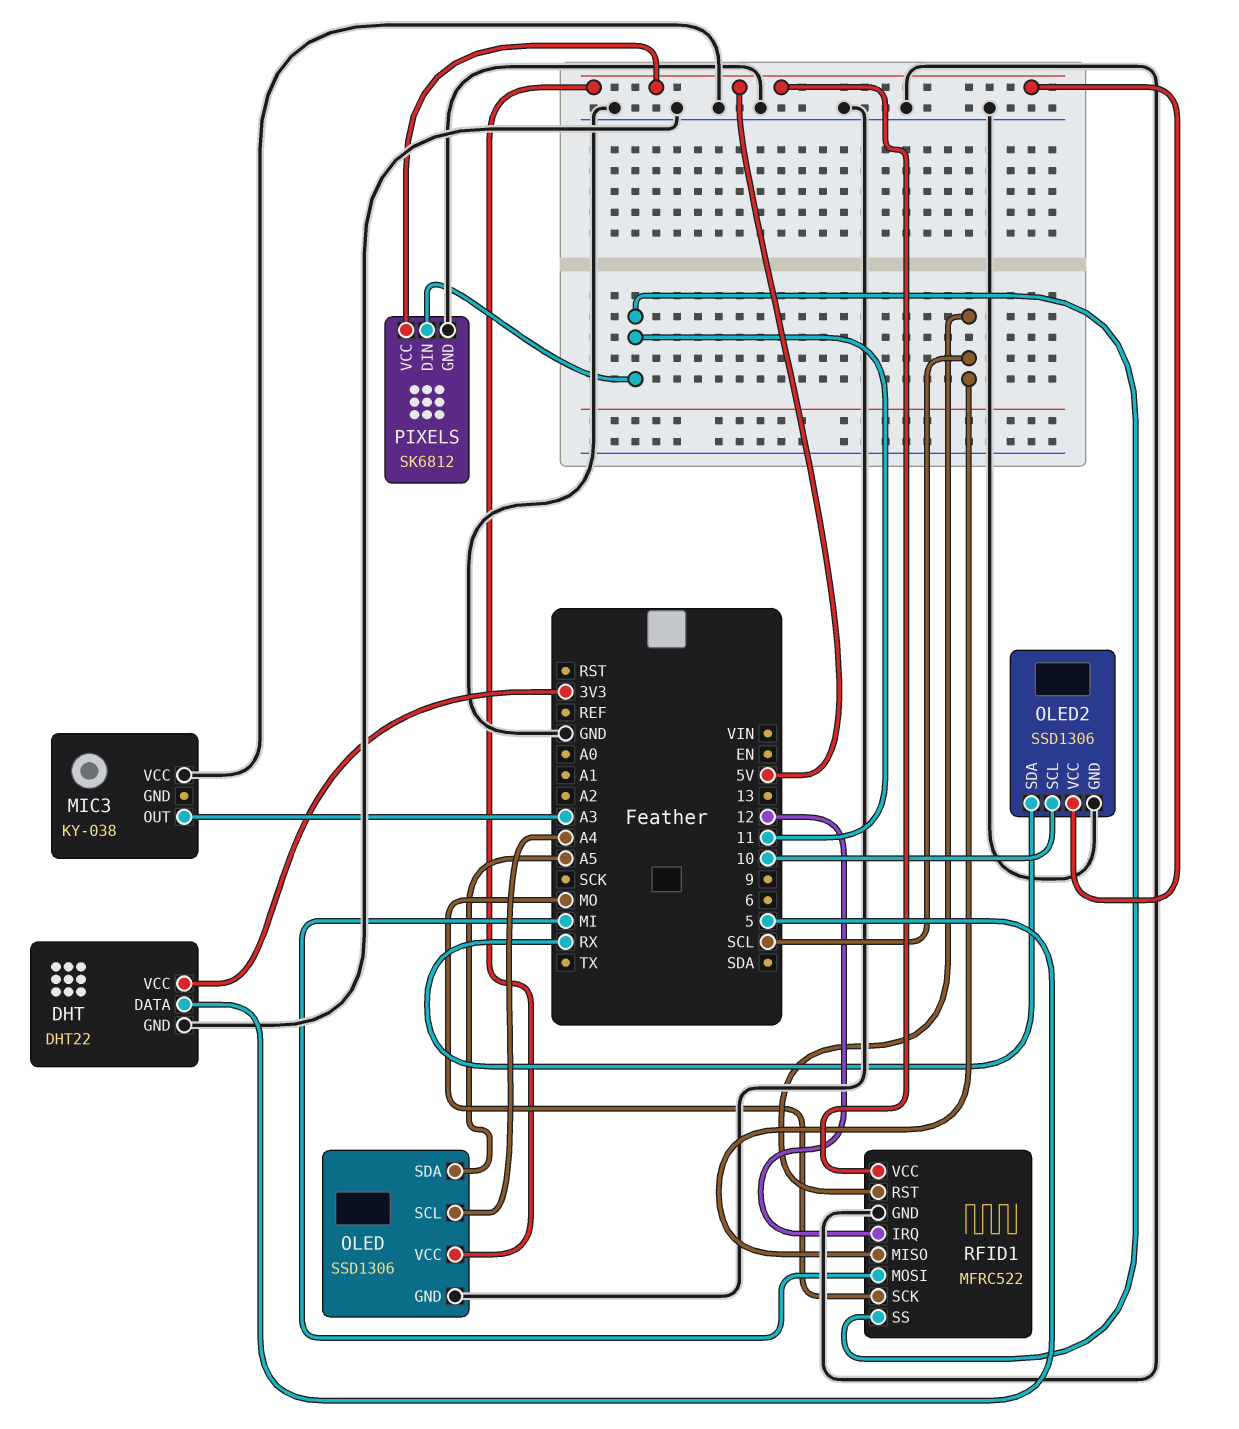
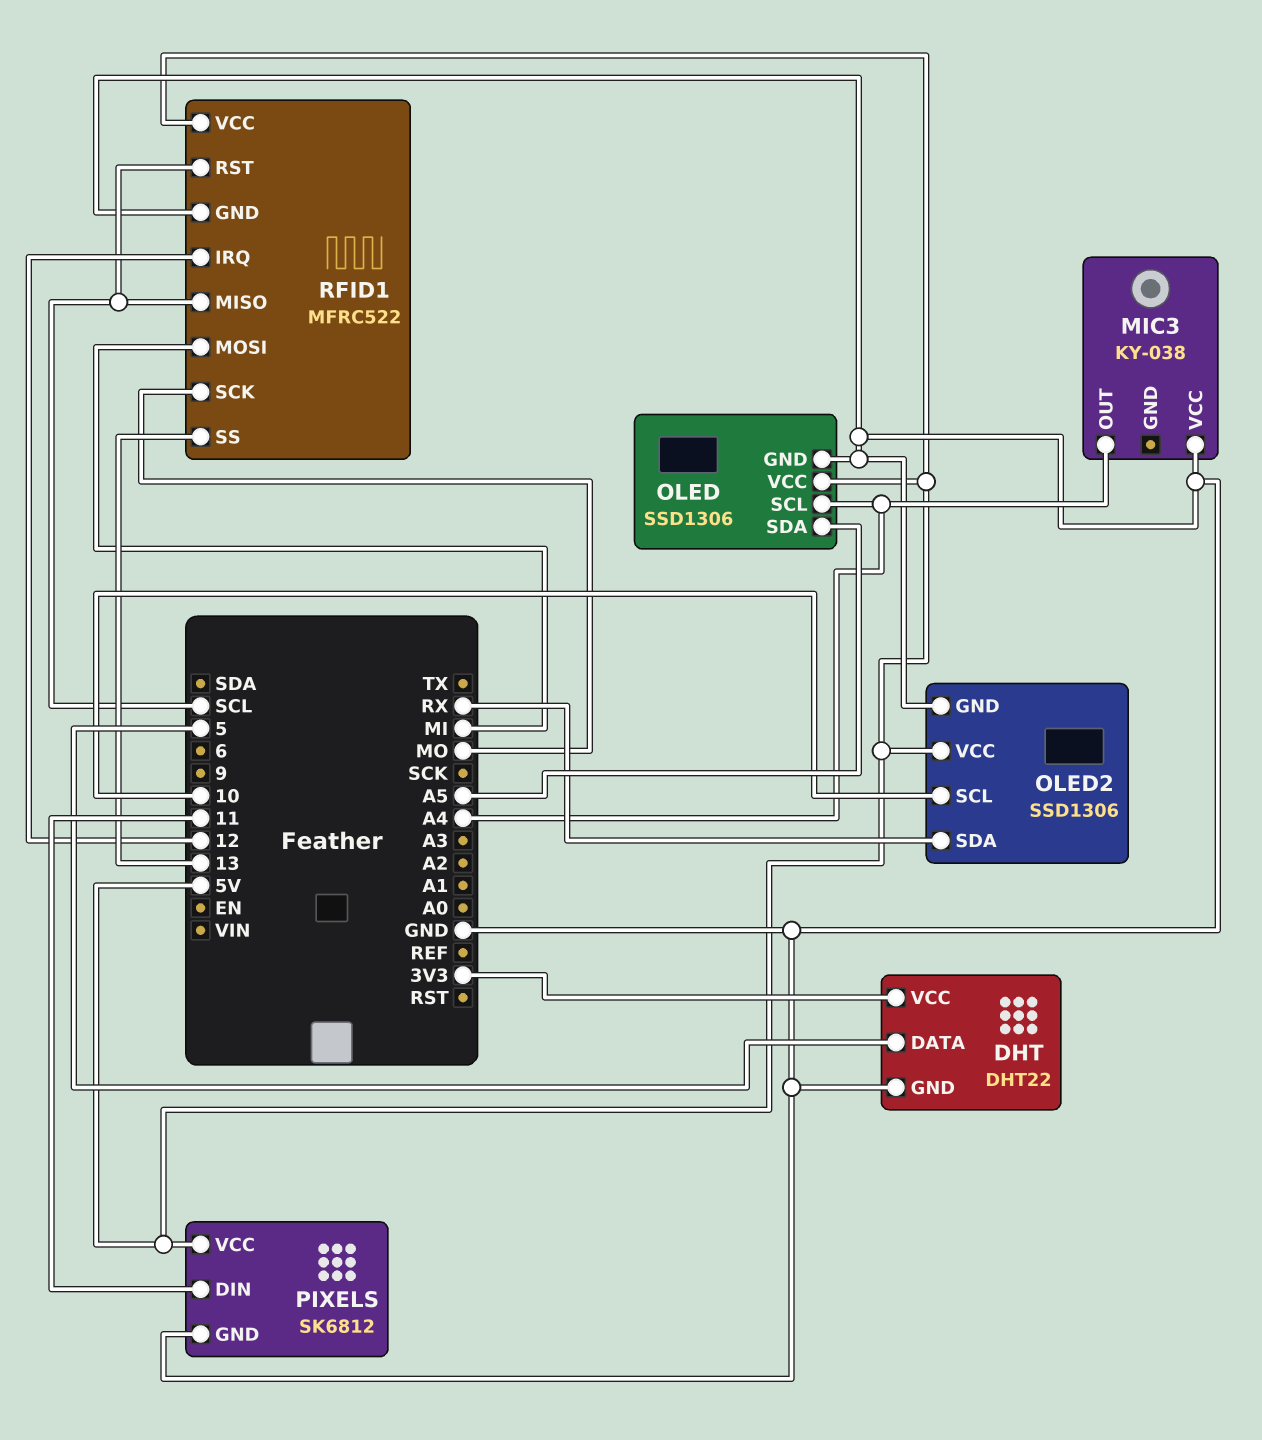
MIC3 pin OUT: A3 -> A4
RFID1 pin SS: 11 -> 13

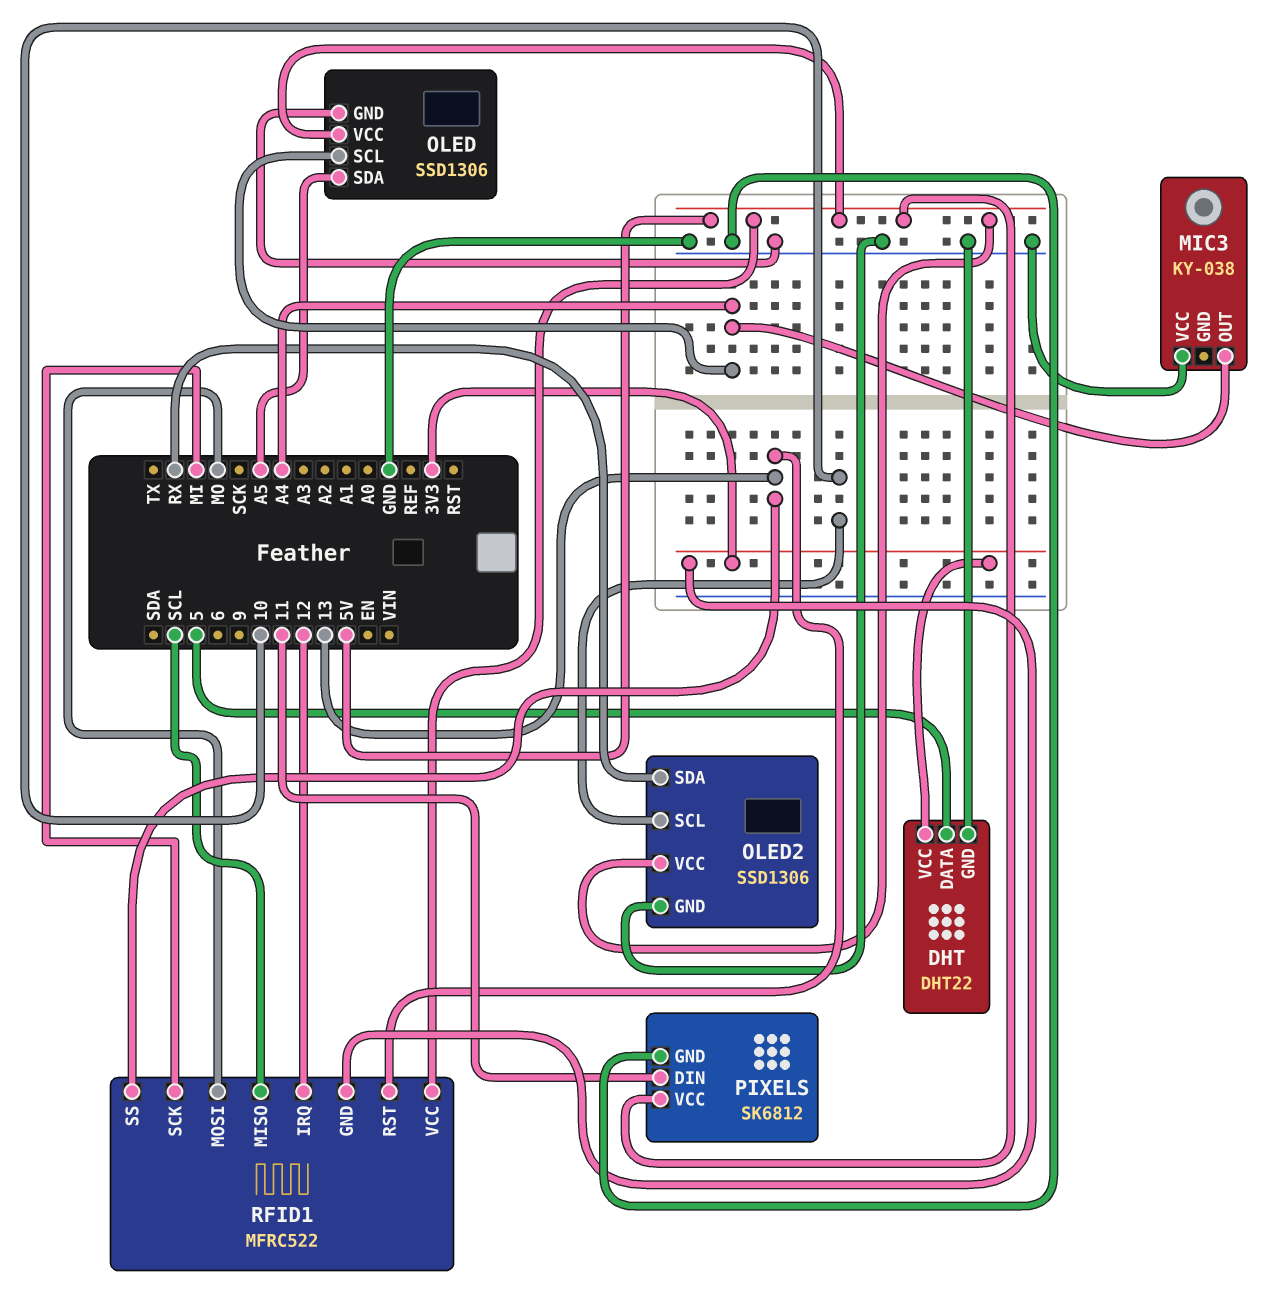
RFID1 pin GND: GND -> 3V3
RFID1 pin MOSI: MI -> MO
RFID1 pin RST: SCL -> 13
RFID1 pin SCK: MO -> MI

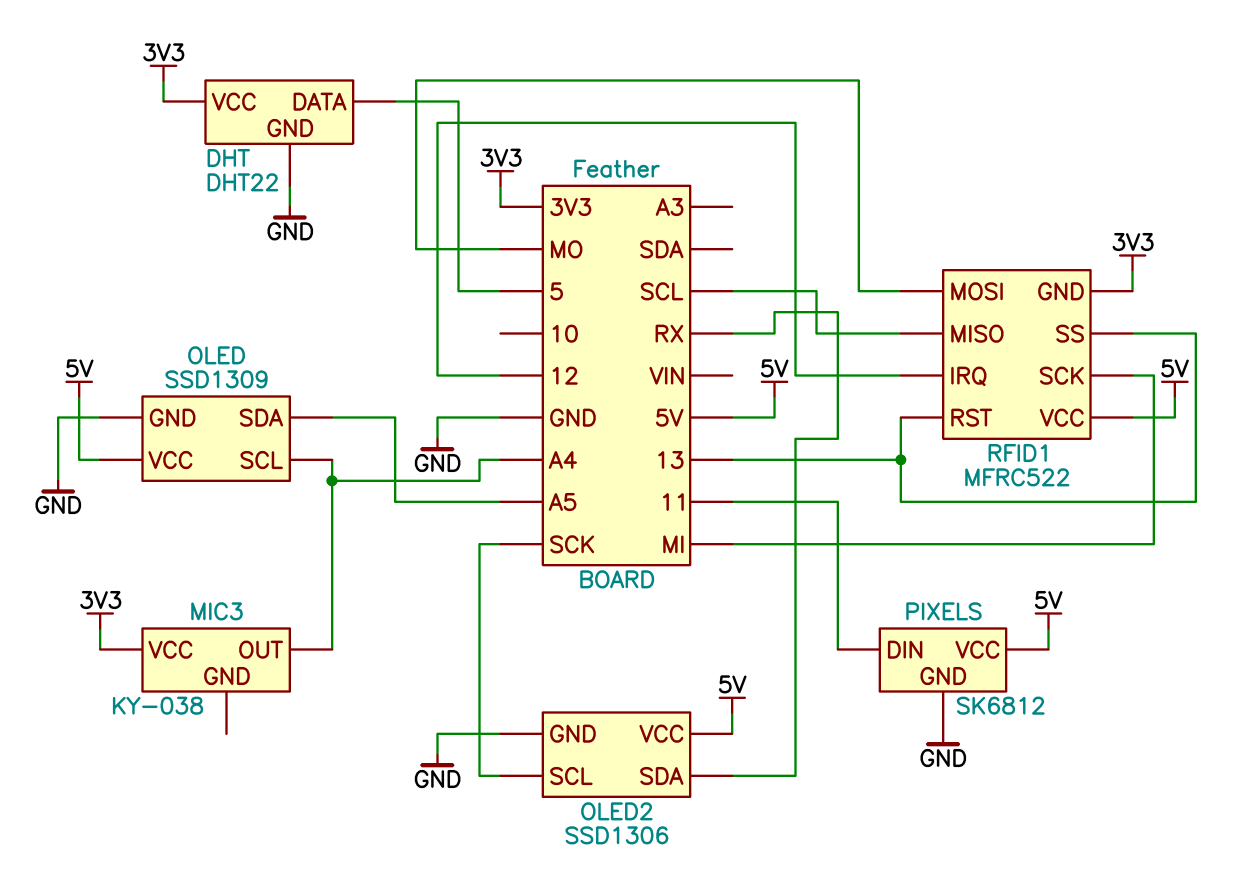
MIC3 pin VCC: GND -> 3V3
OLED: SSD1306 -> SSD1309
OLED2 pin SCL: 10 -> SCK

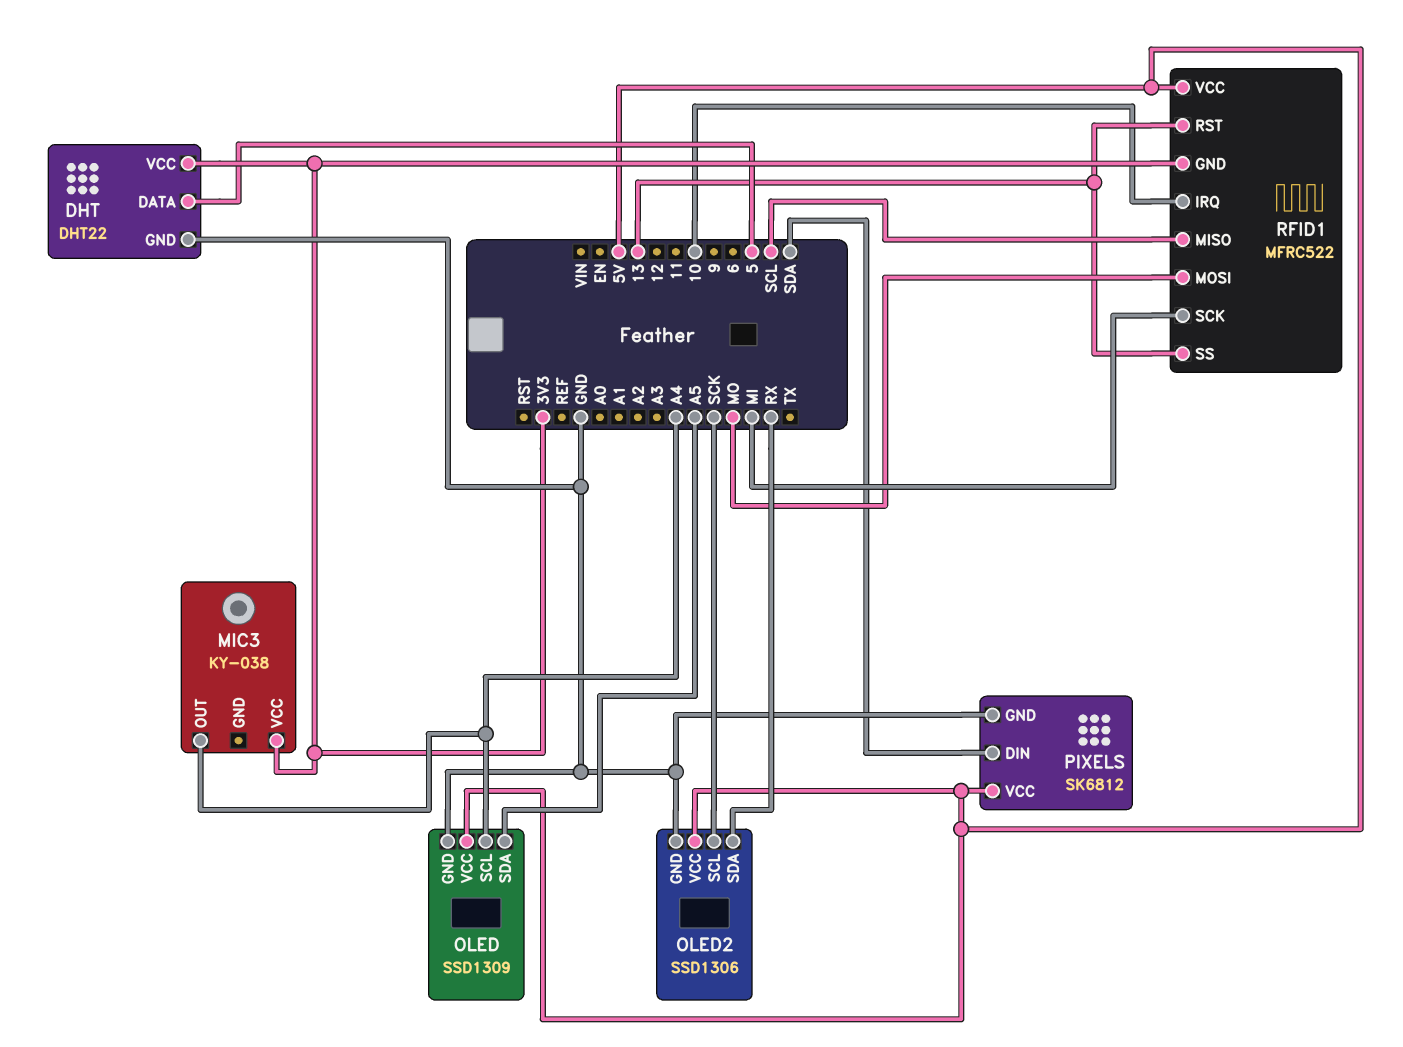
PIXELS pin DIN: 11 -> SDA
RFID1 pin IRQ: 12 -> 10

